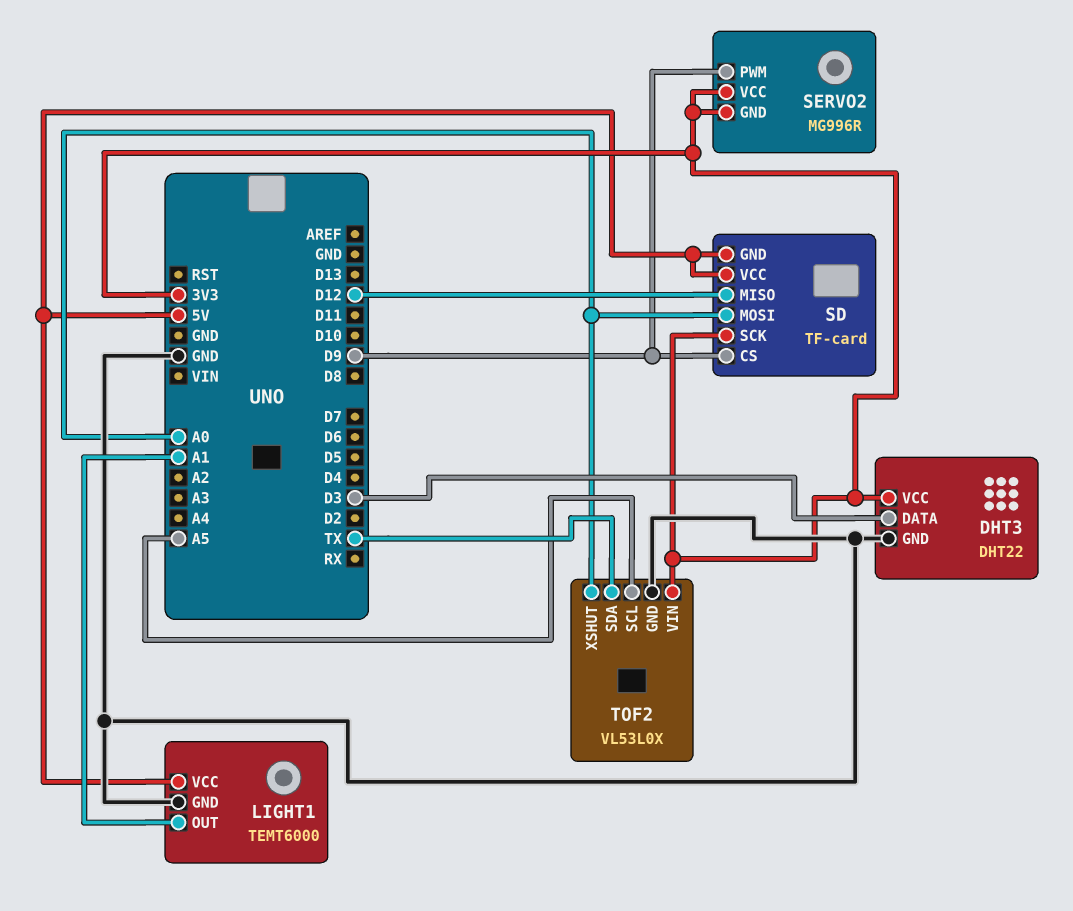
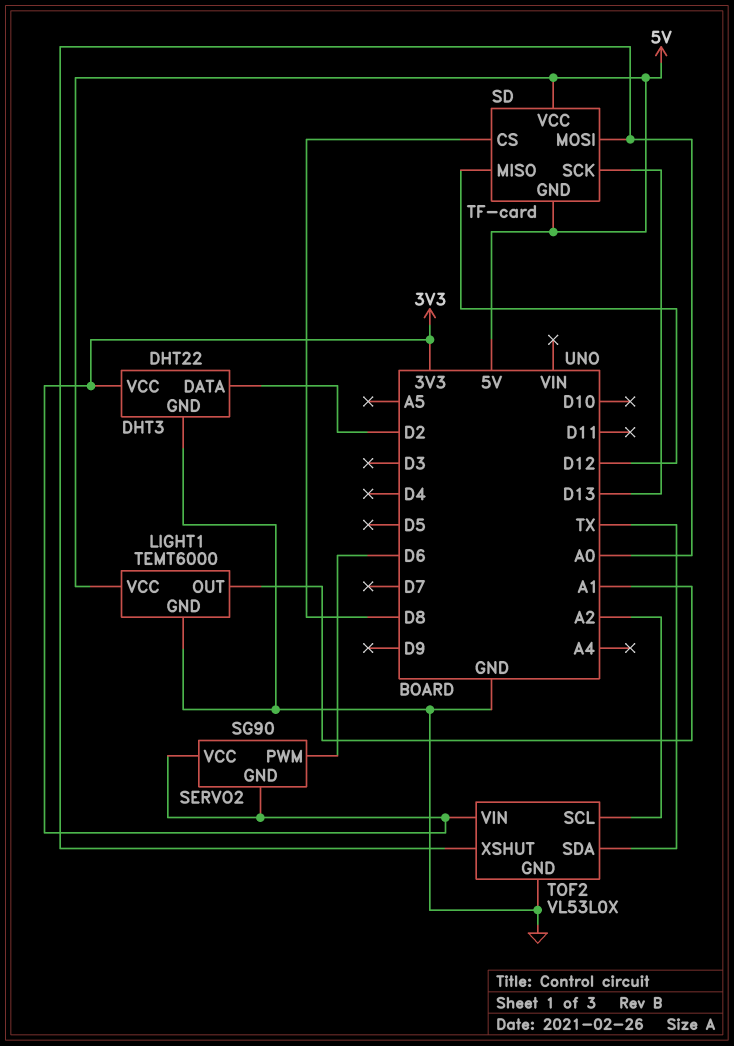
DHT3 pin DATA: D3 -> D2
SD pin CS: D9 -> D8
SD pin SCK: 3V3 -> D13
SERVO2: MG996R -> SG90
SERVO2 pin PWM: D9 -> D6
TOF2 pin SCL: A5 -> A2

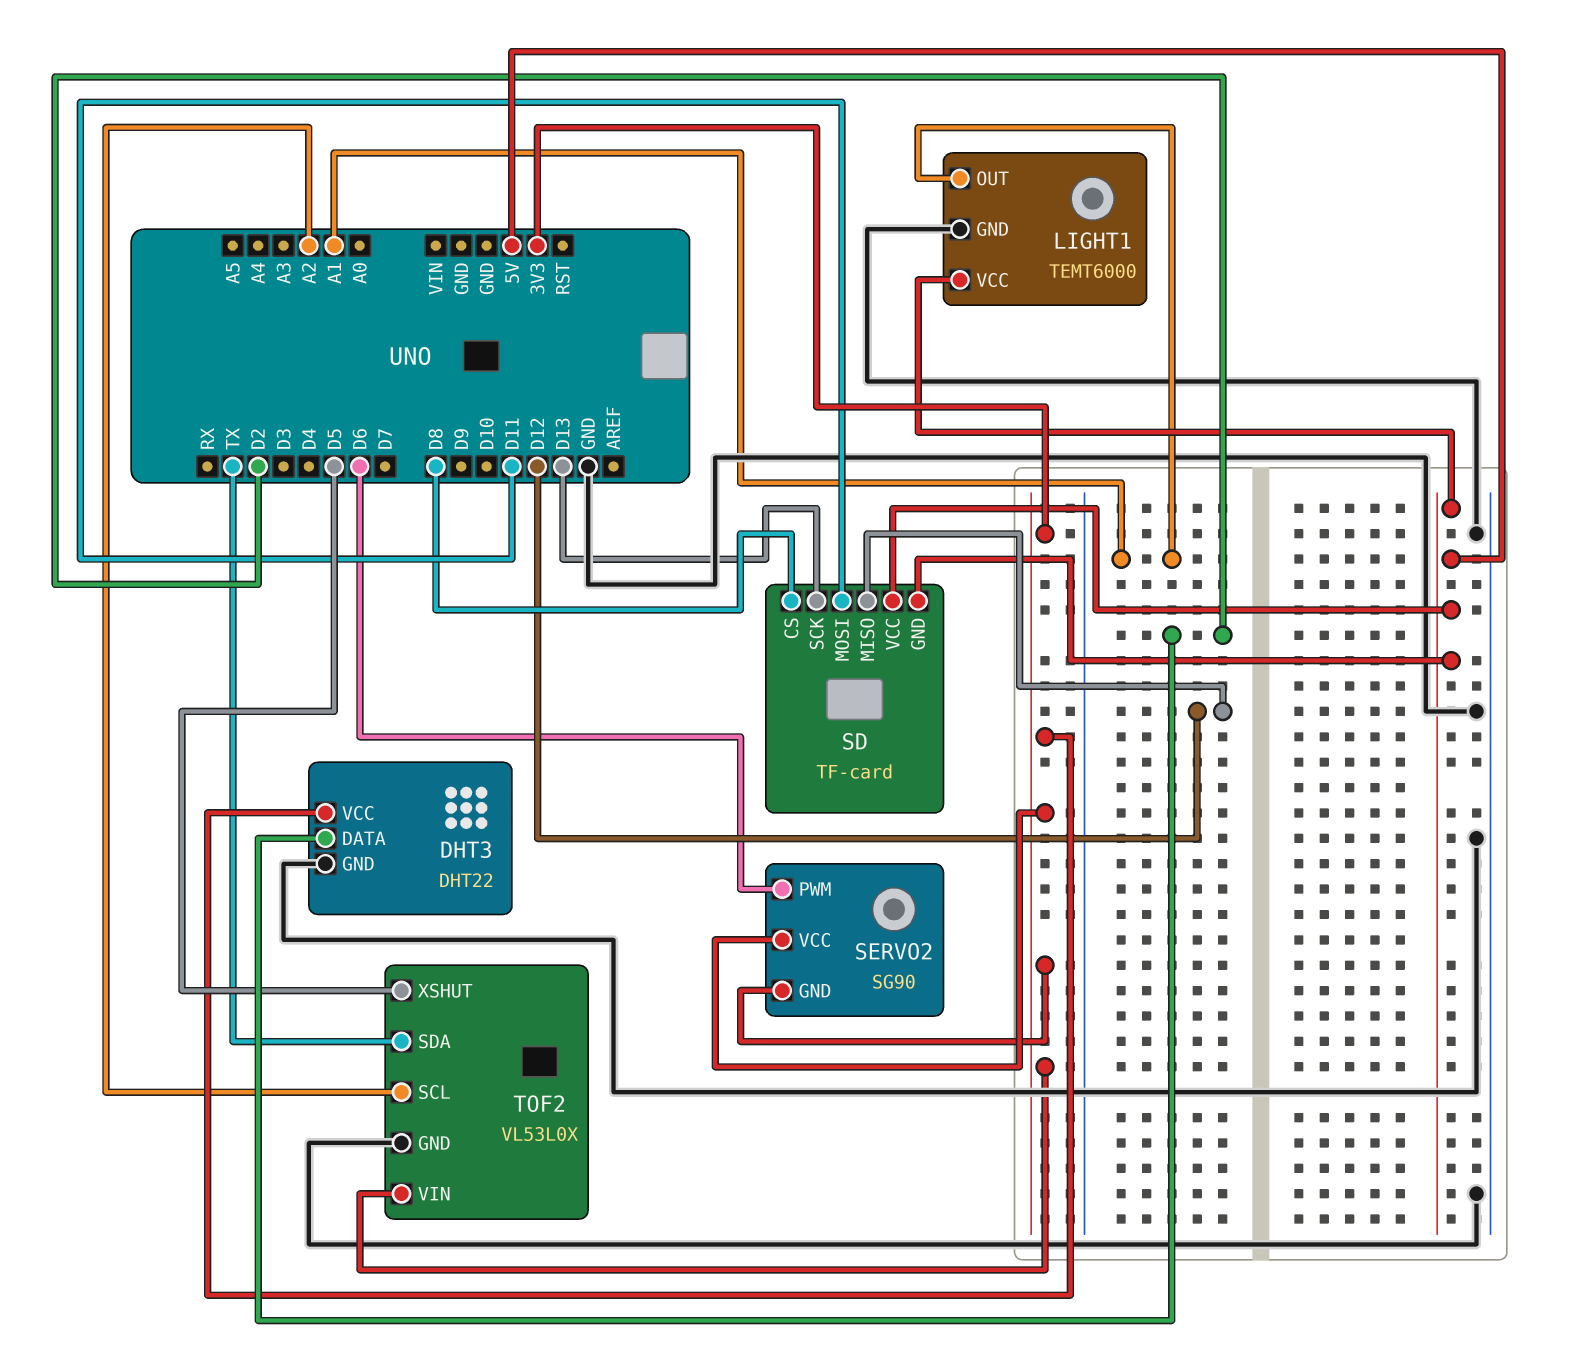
SD pin MOSI: A0 -> D11
TOF2 pin XSHUT: A0 -> D5

